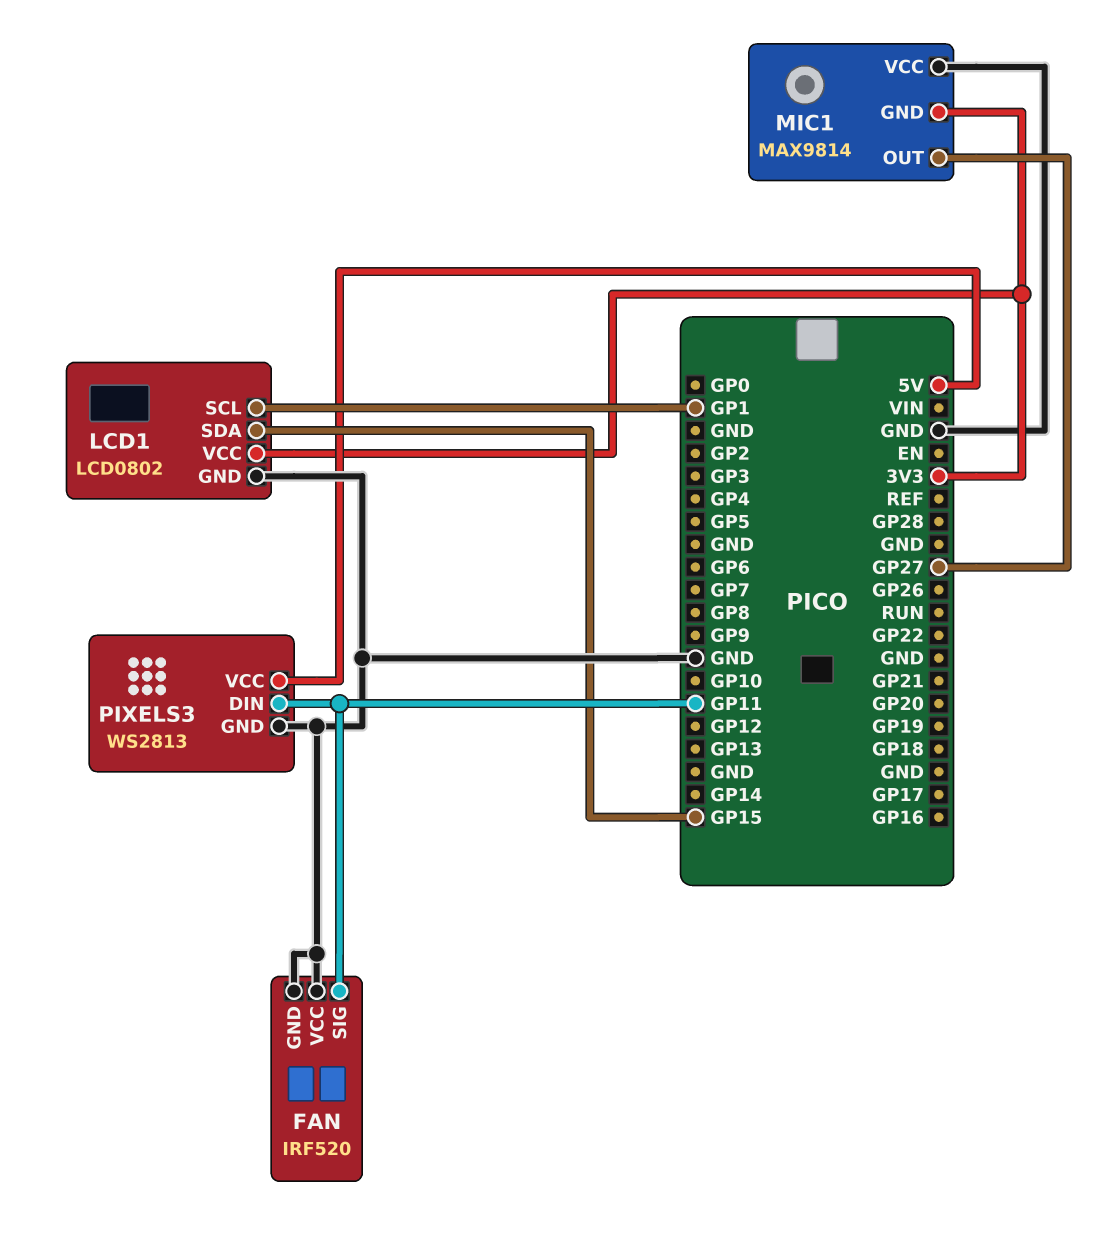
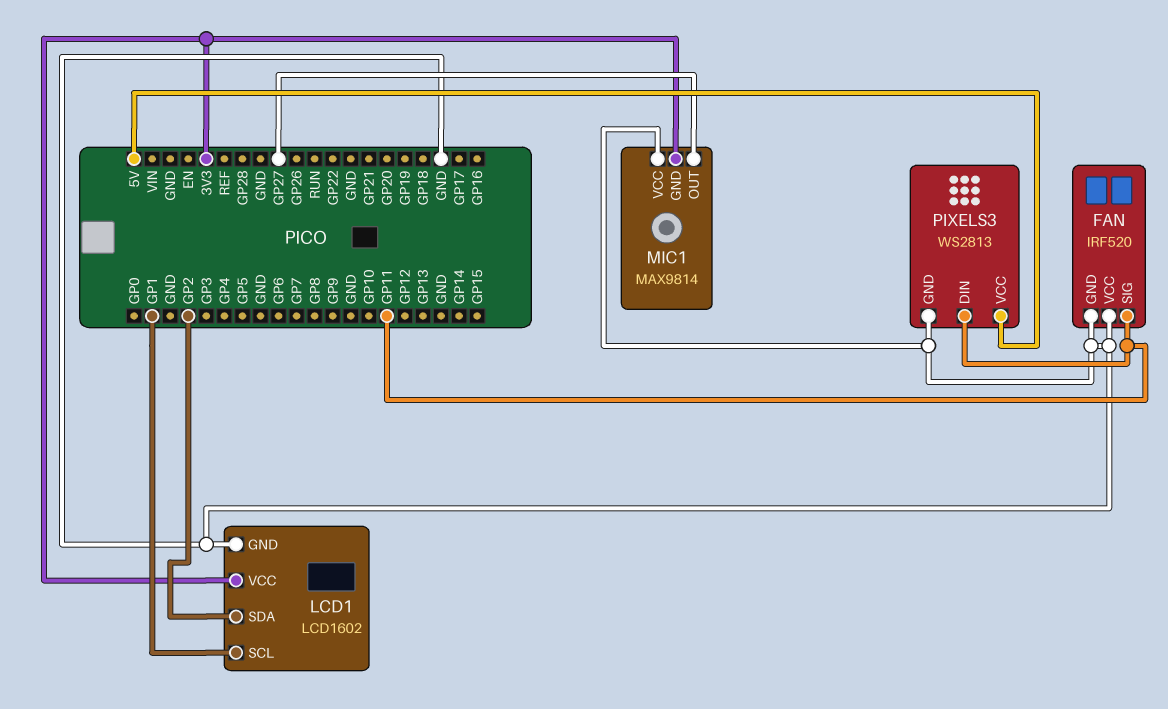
LCD1: LCD0802 -> LCD1602
LCD1 pin SDA: GP15 -> GP2

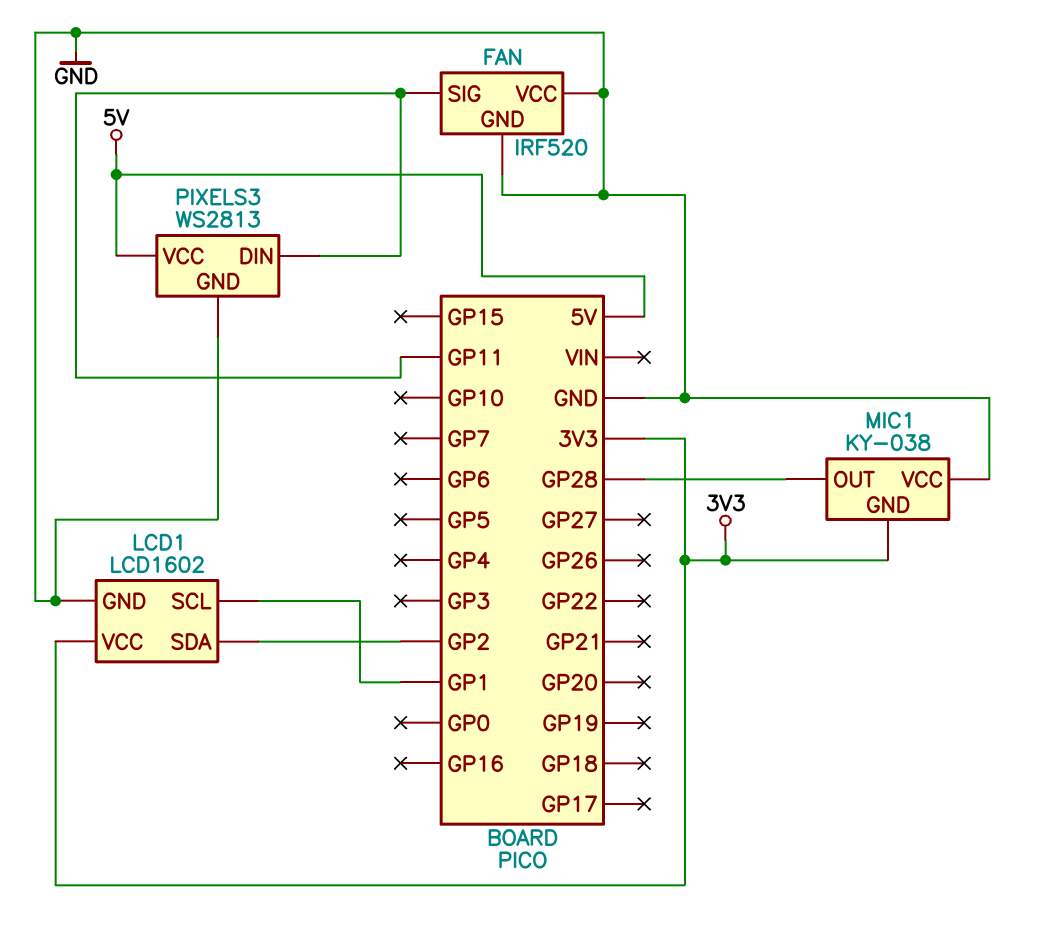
MIC1: MAX9814 -> KY-038
MIC1 pin OUT: GP27 -> GP28

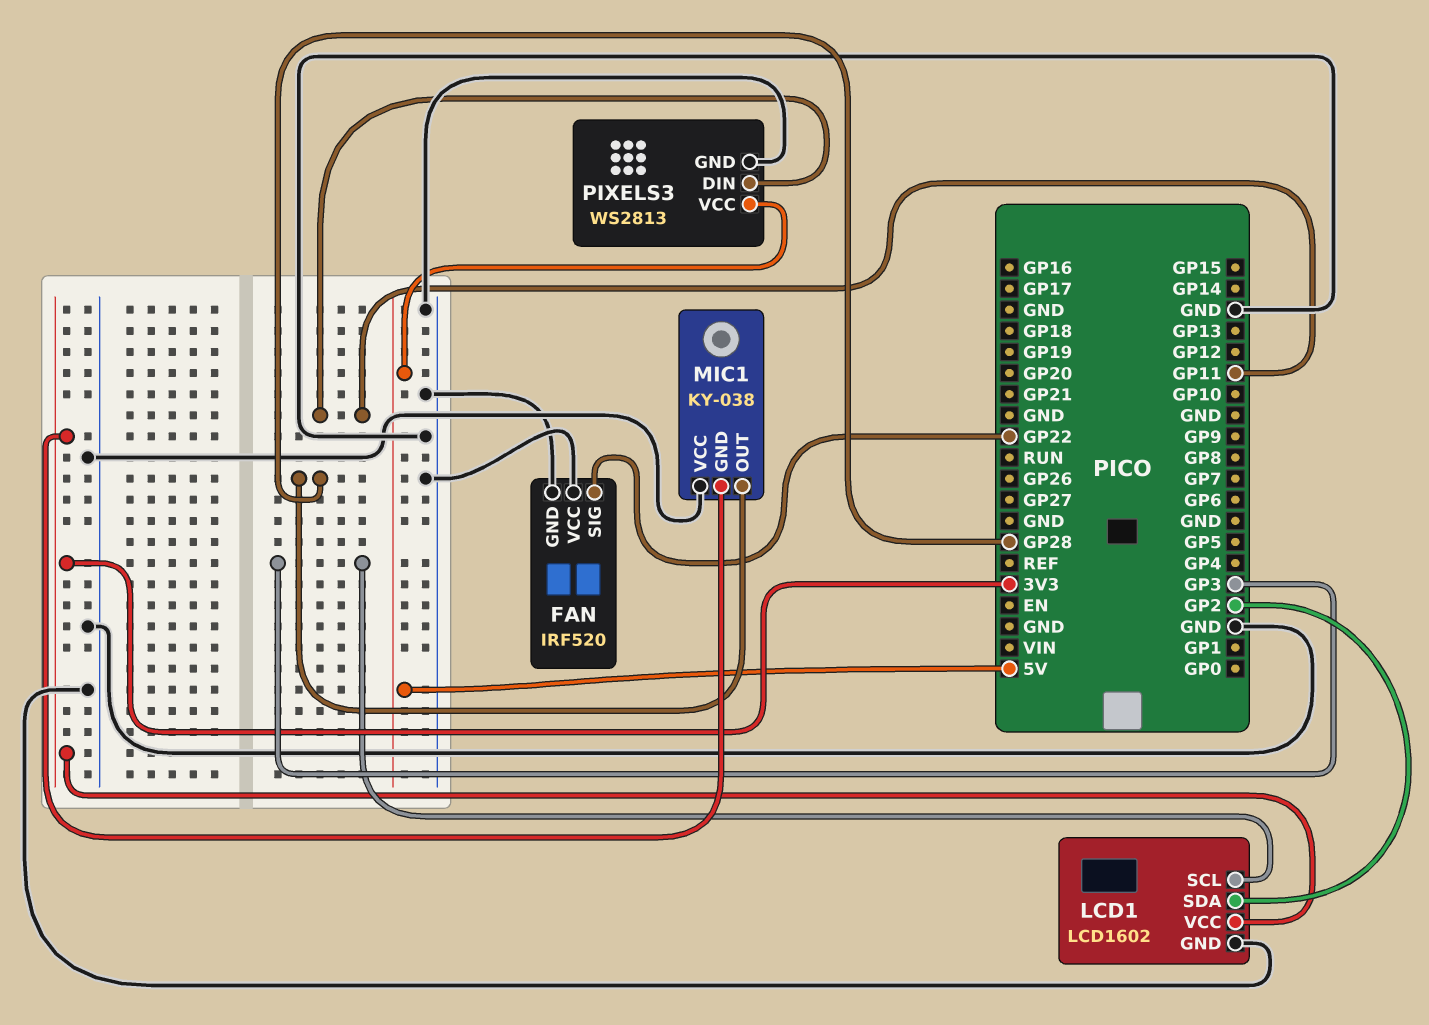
FAN pin SIG: GP11 -> GP22
LCD1 pin SCL: GP1 -> GP3

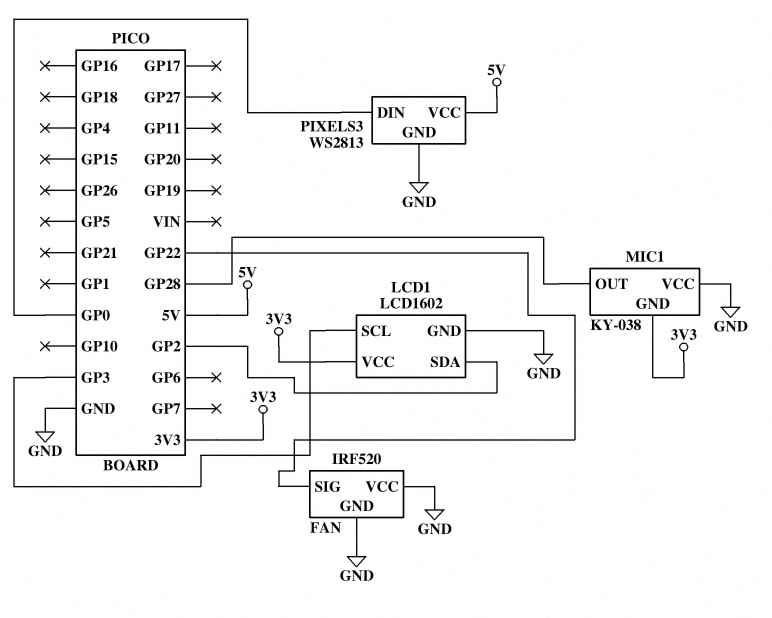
PIXELS3 pin DIN: GP11 -> GP0

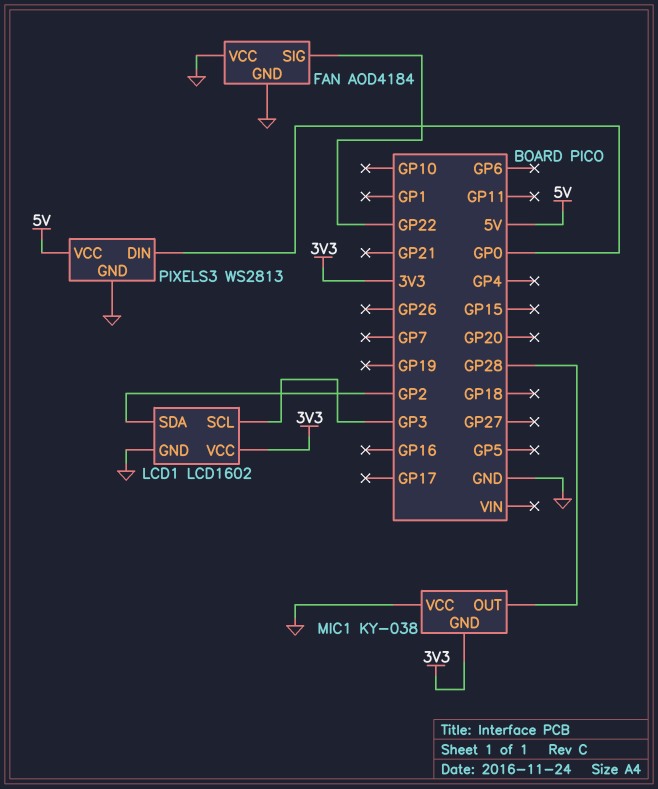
FAN: IRF520 -> AOD4184

